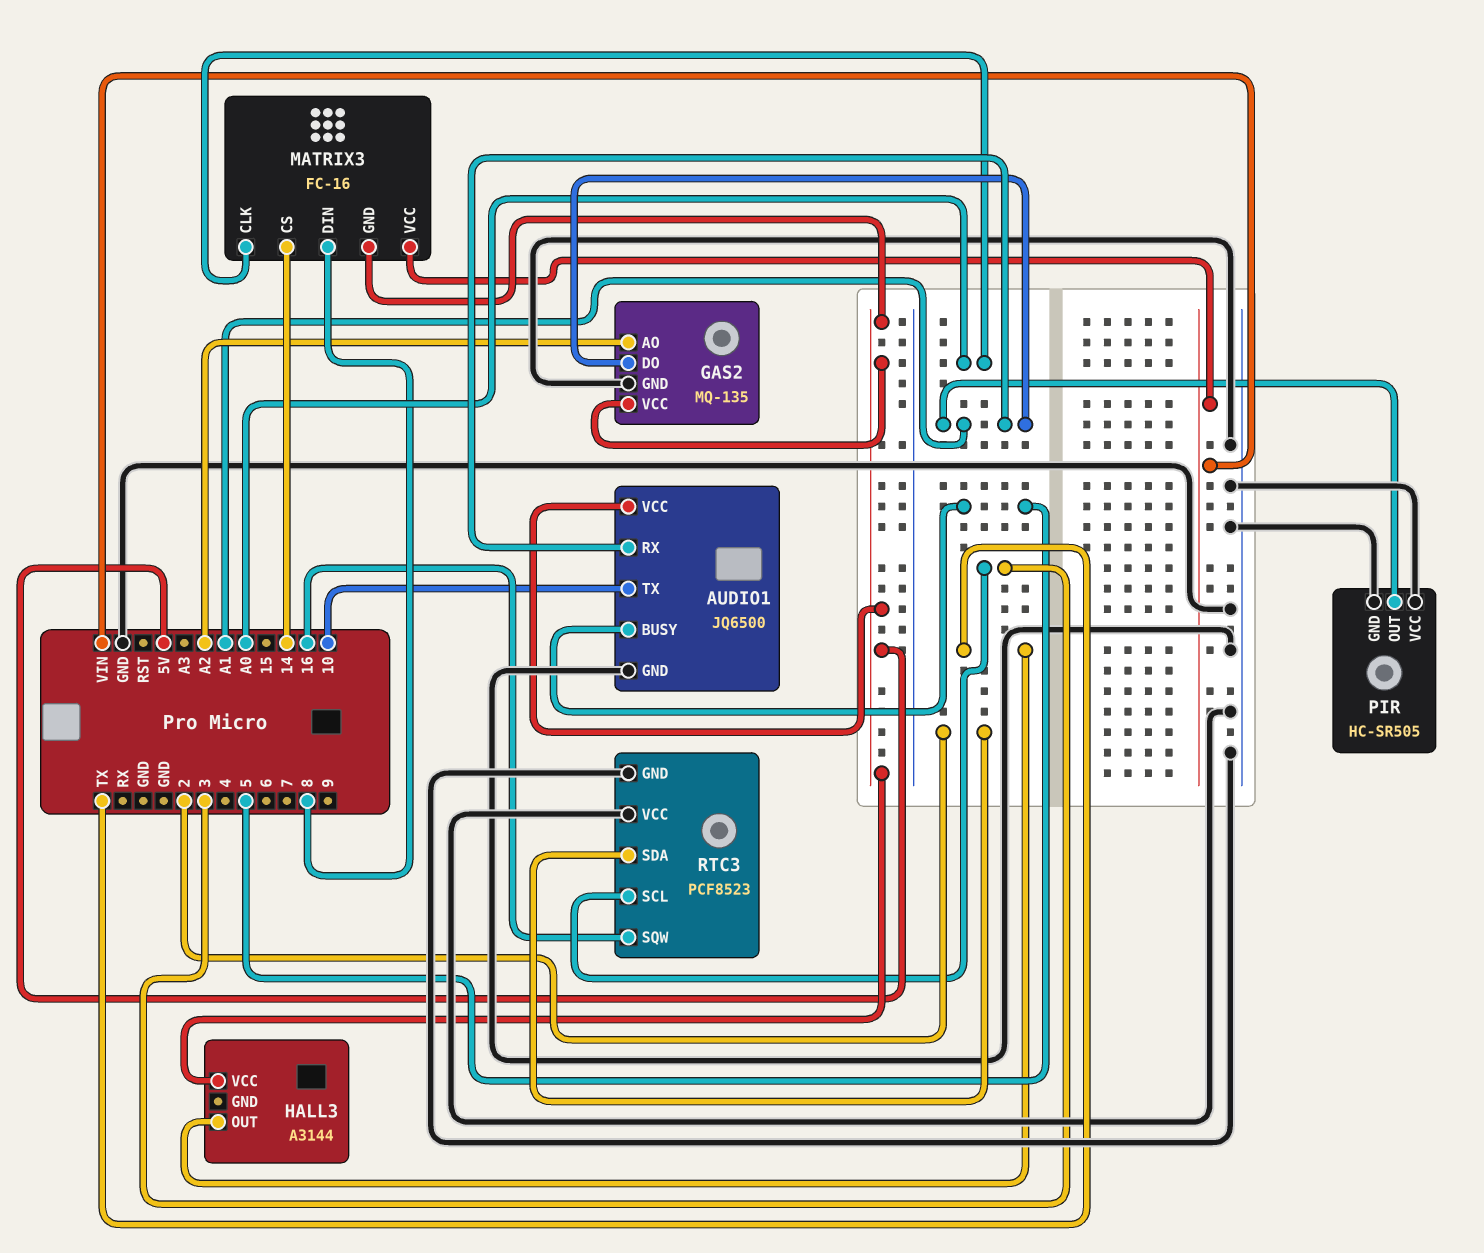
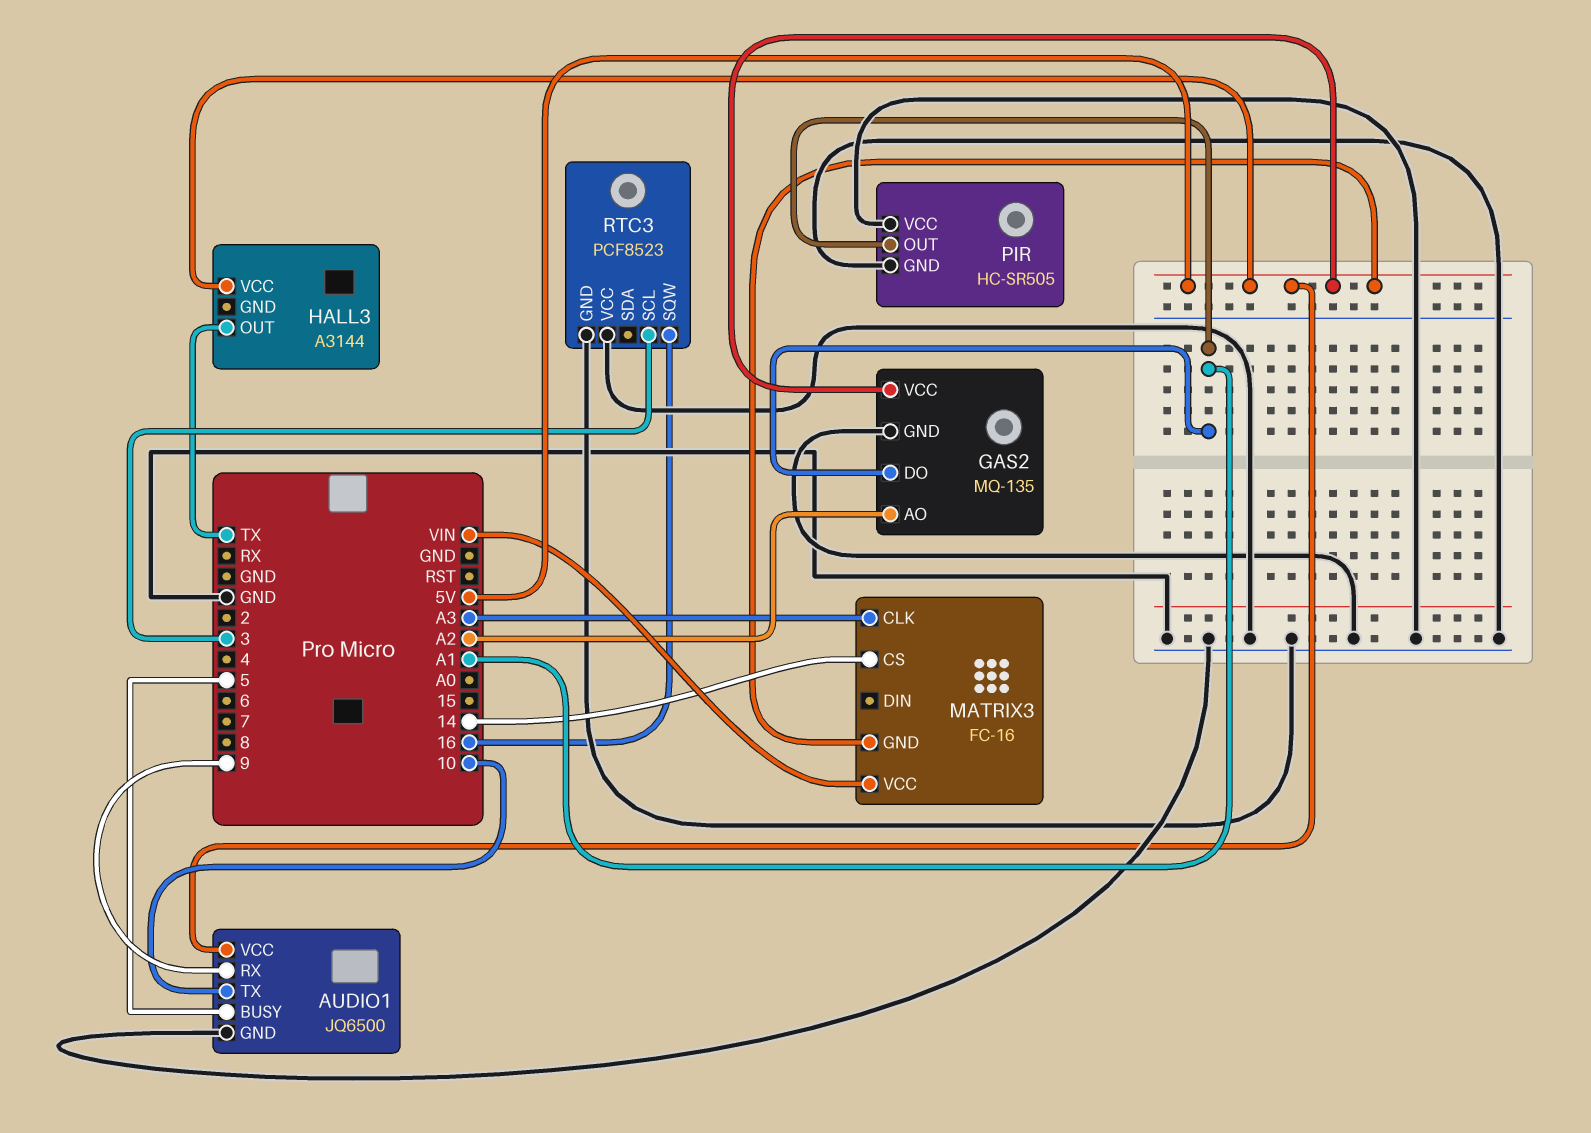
AUDIO1 pin RX: A1 -> 9
MATRIX3 pin CLK: A0 -> A3
MATRIX3 pin DIN: 8 -> none
RTC3 pin SDA: 2 -> none

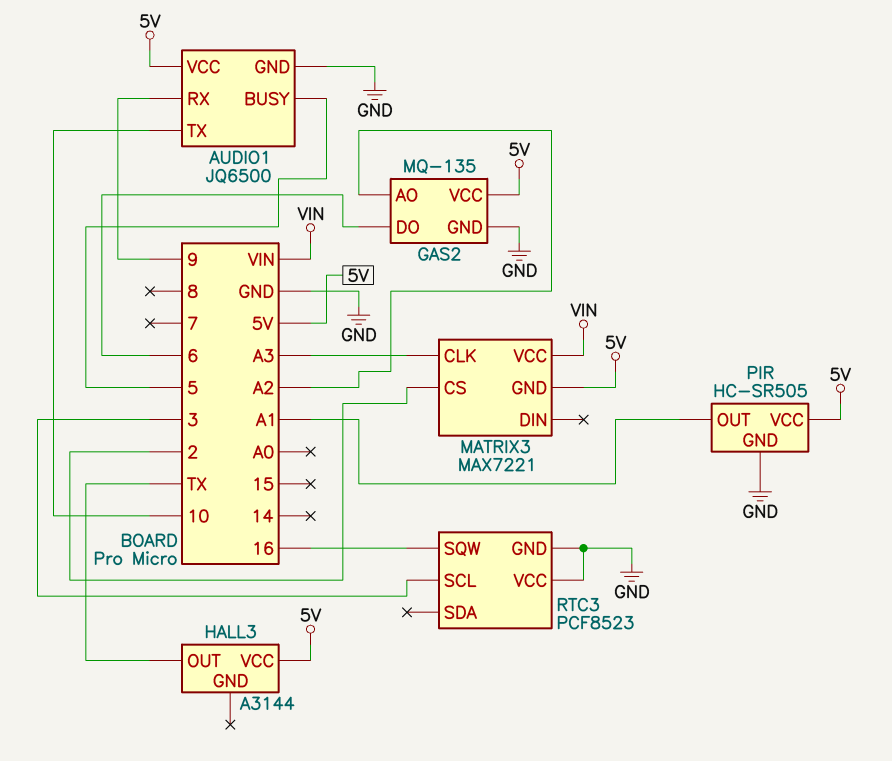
GAS2 pin DO: A1 -> 6
MATRIX3: FC-16 -> MAX7221
MATRIX3 pin CS: 14 -> 2
PIR pin VCC: GND -> 5V

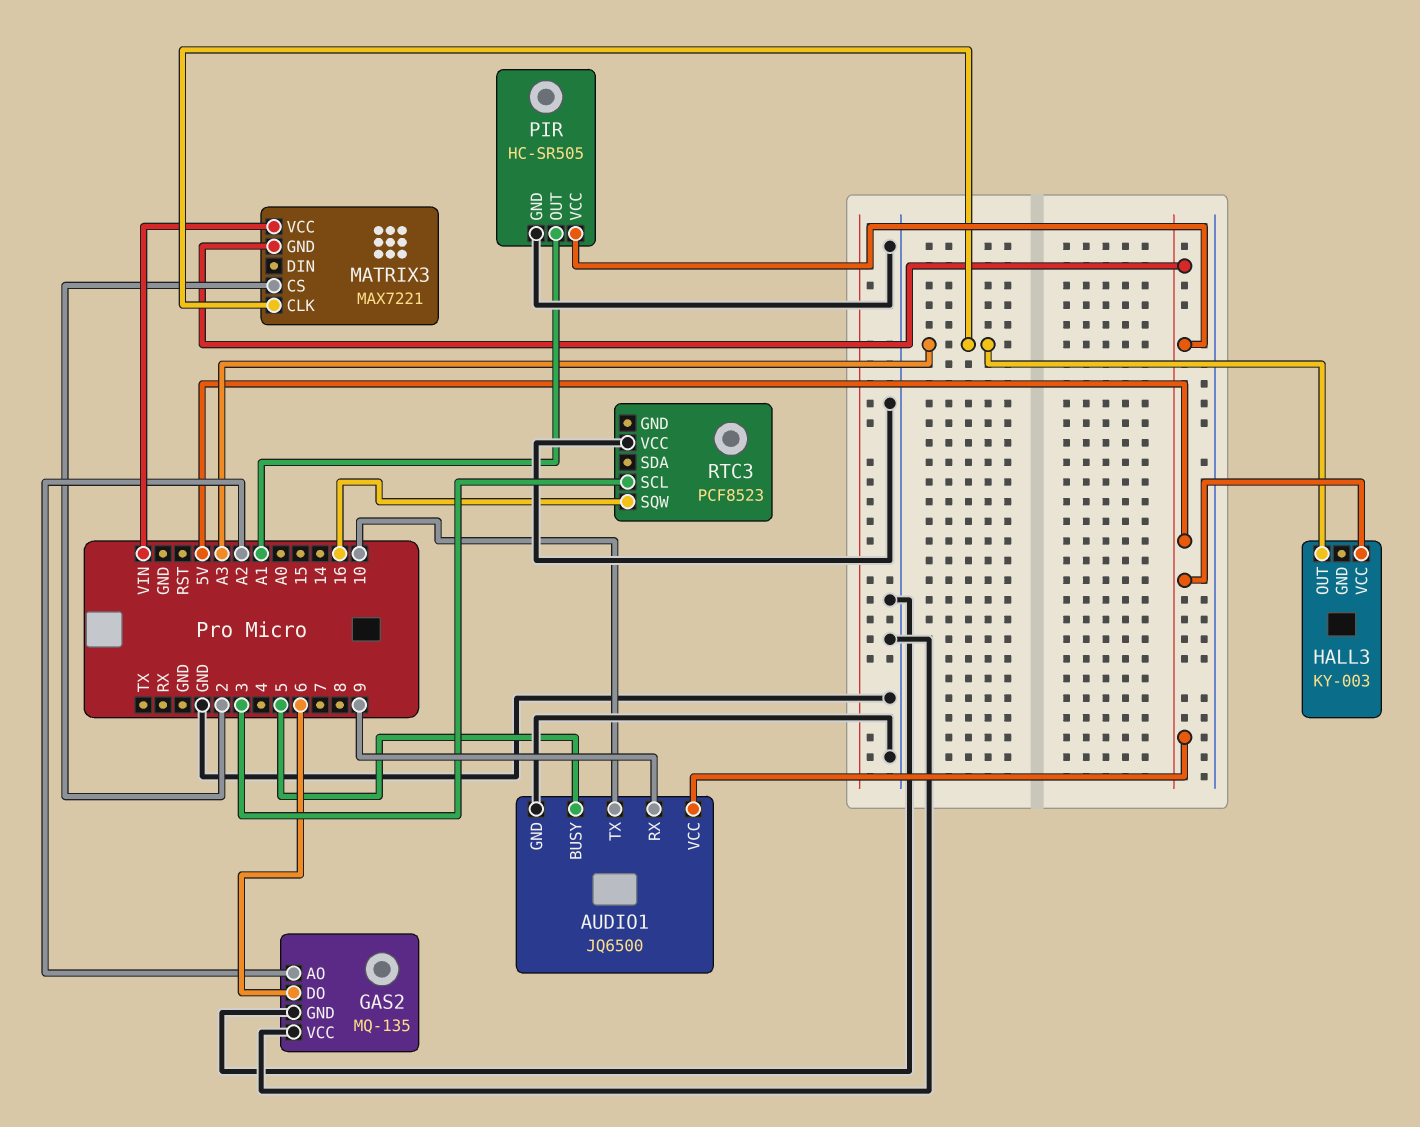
GAS2 pin VCC: 5V -> GND
HALL3: A3144 -> KY-003
HALL3 pin OUT: TX -> A3
RTC3 pin GND: GND -> none

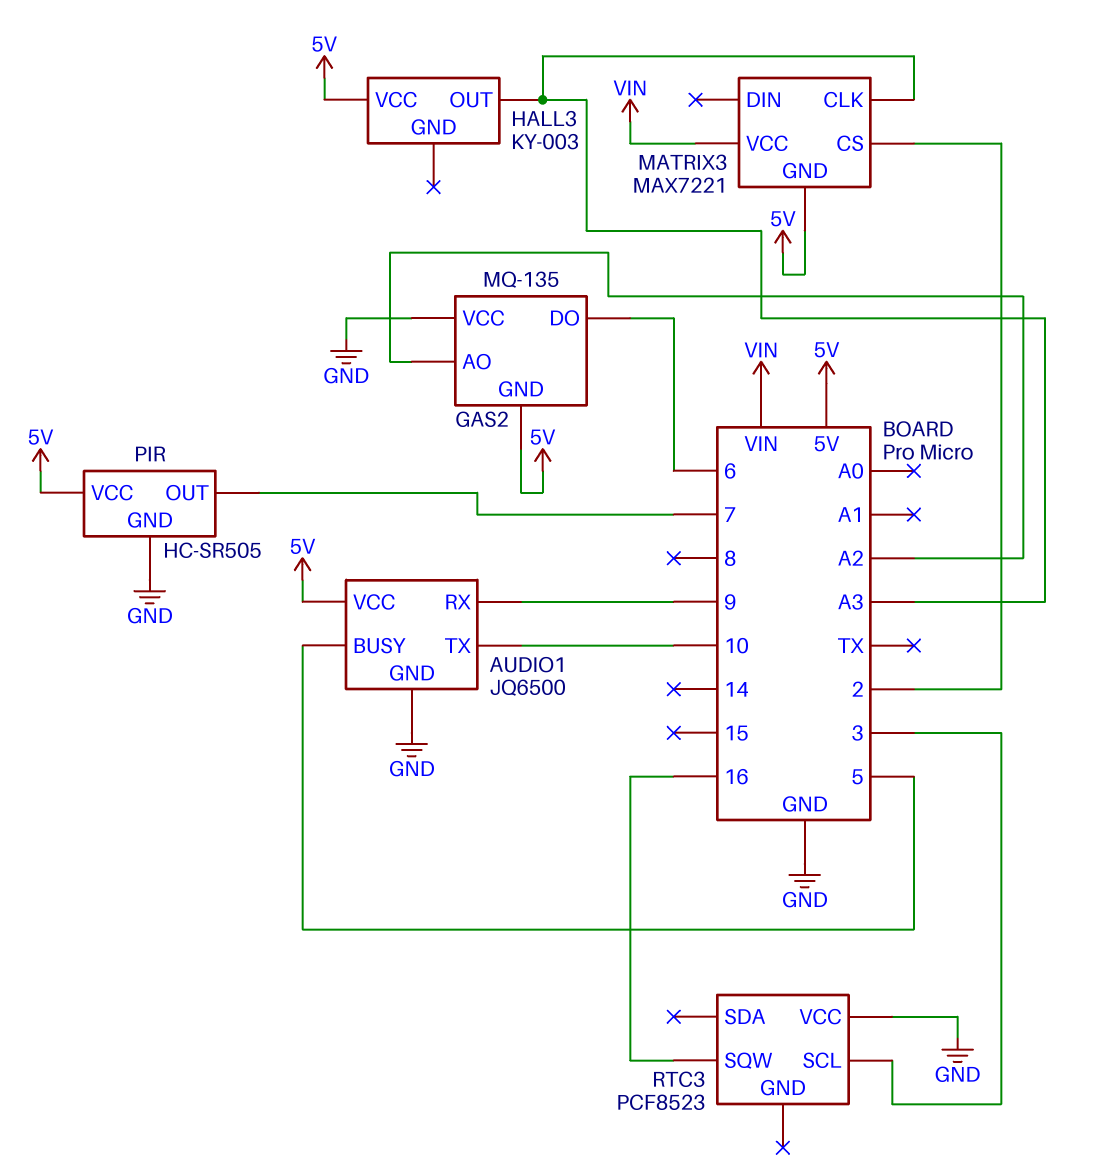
GAS2 pin GND: GND -> 5V
PIR pin OUT: A1 -> 7

